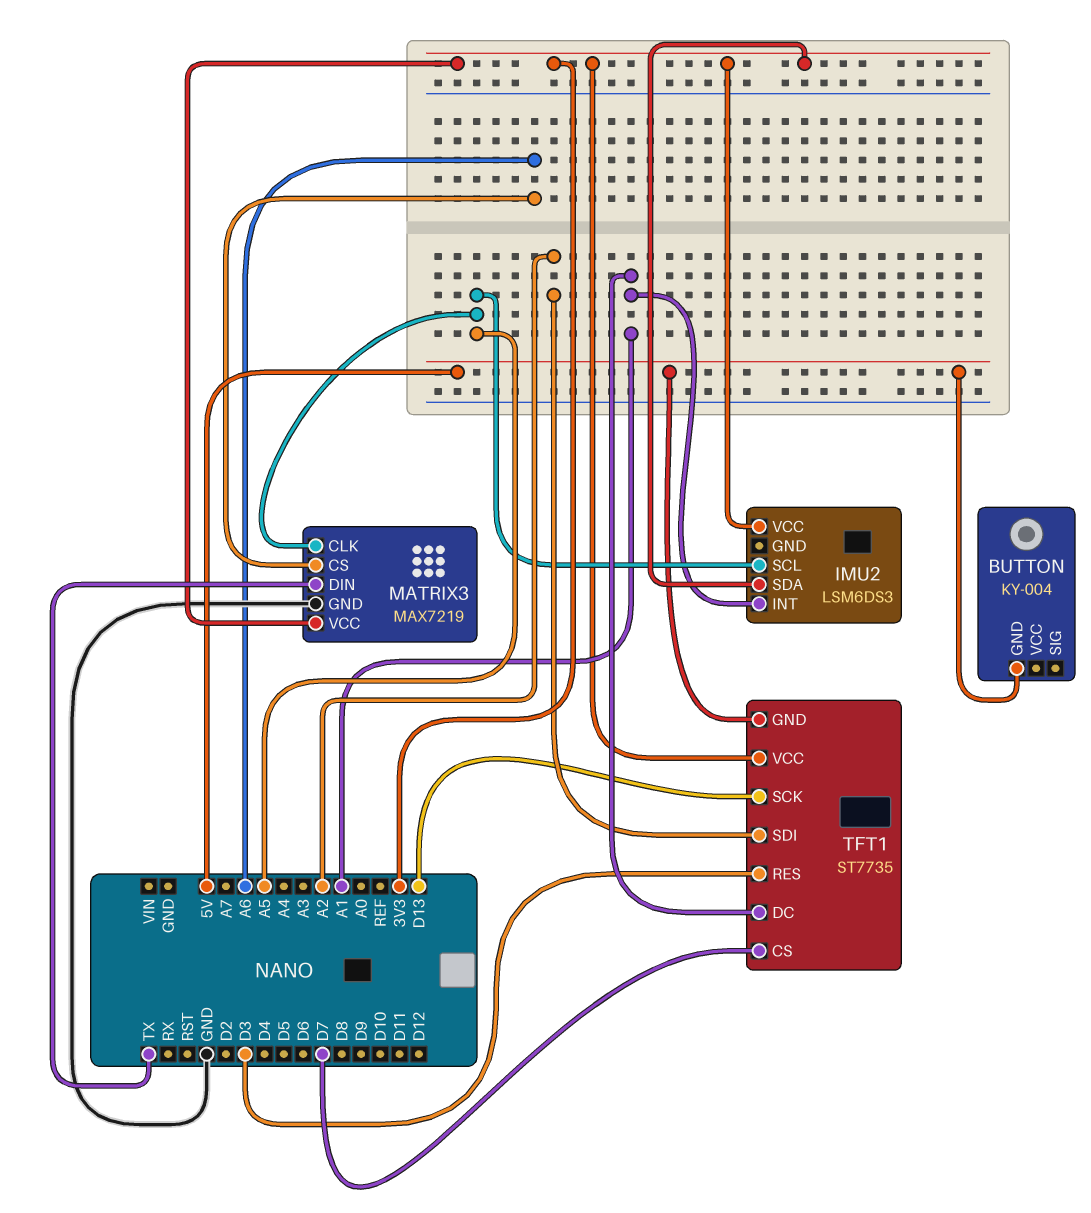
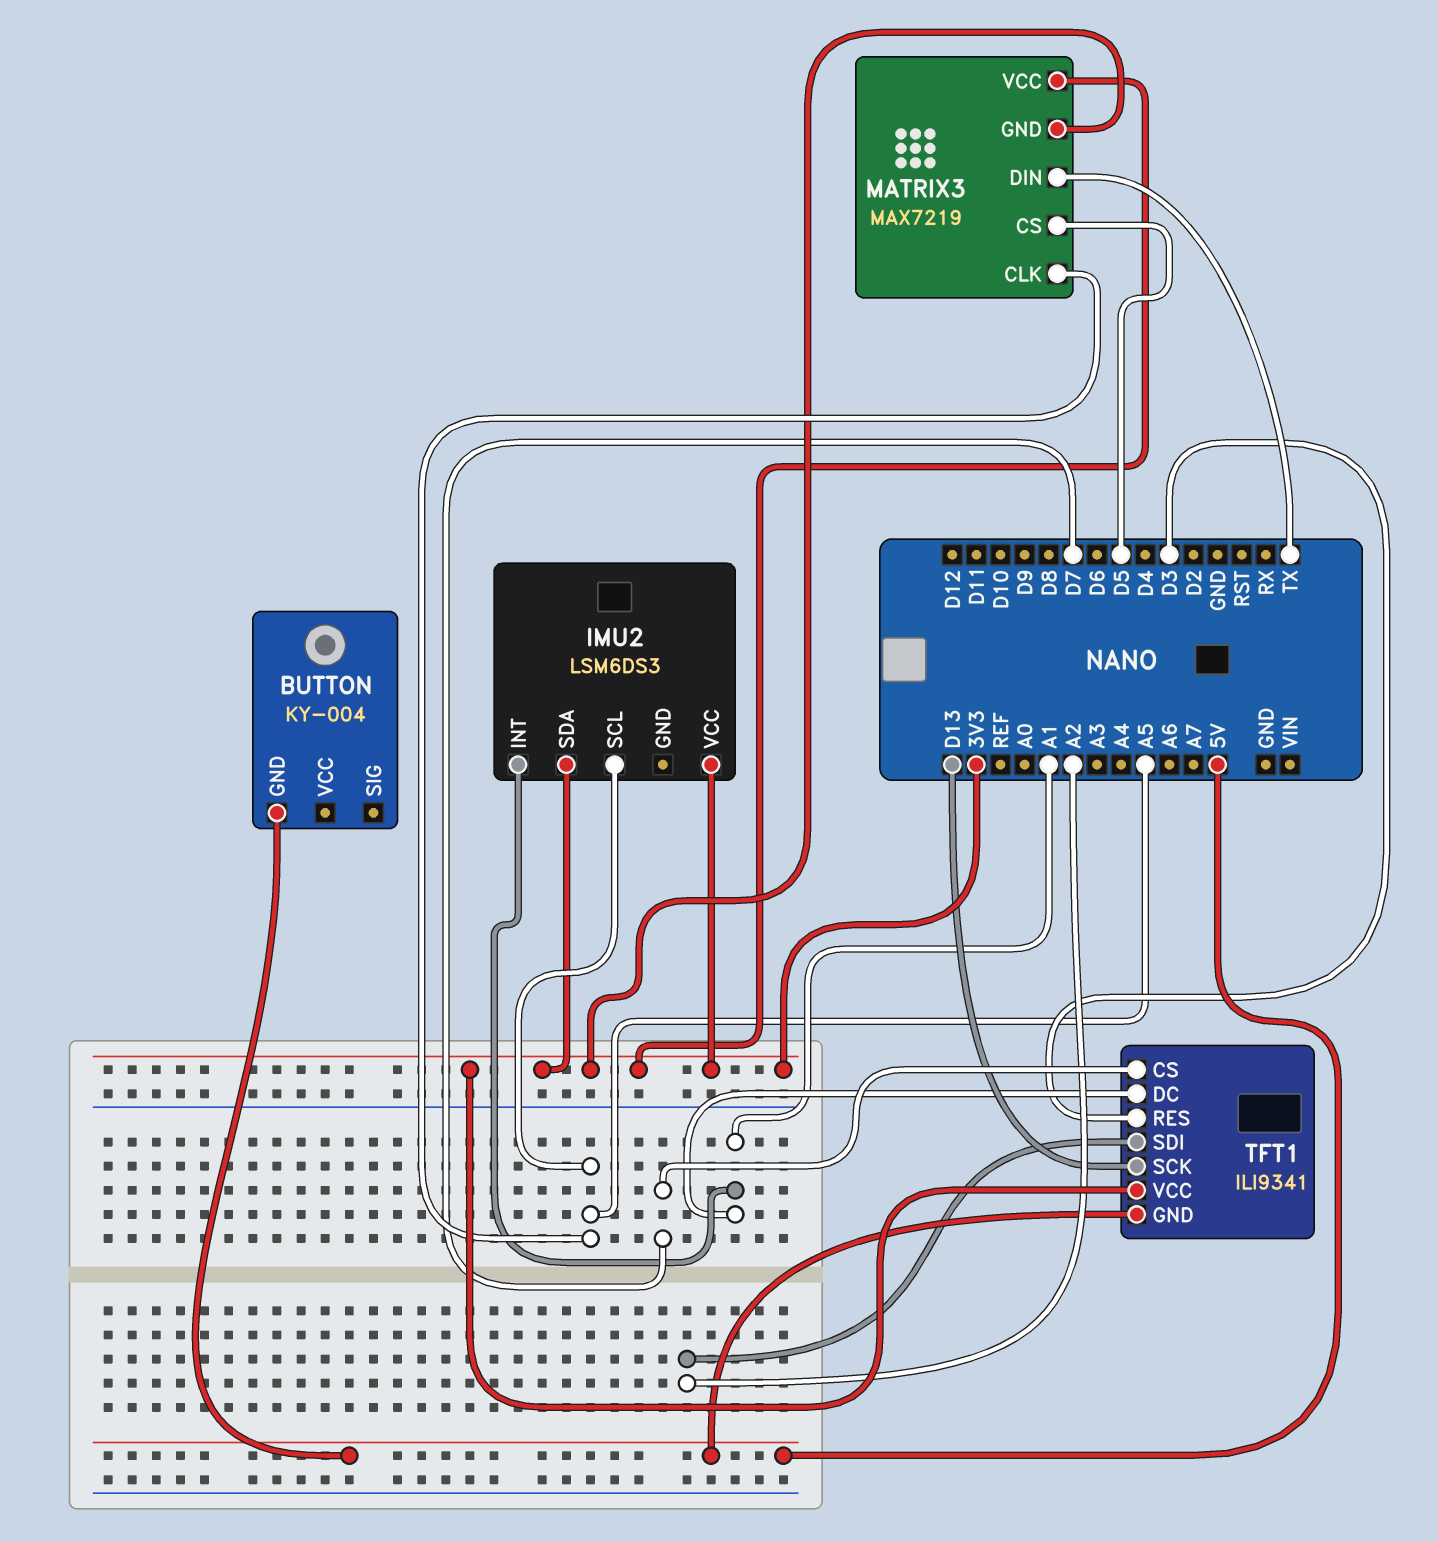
MATRIX3 pin CS: A6 -> D5
MATRIX3 pin GND: GND -> 3V3
TFT1: ST7735 -> ILI9341

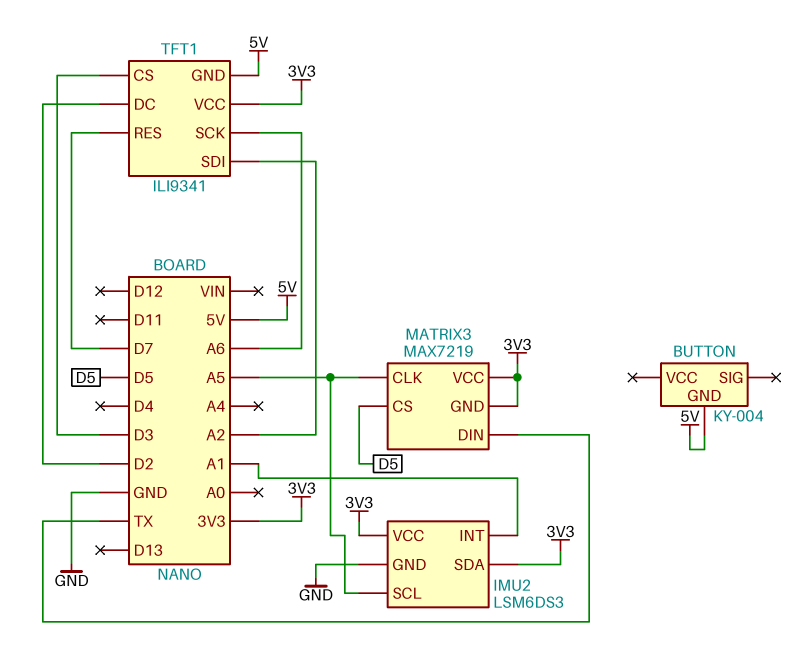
IMU2 pin GND: none -> GND
TFT1 pin CS: D7 -> D3
TFT1 pin DC: A1 -> D2
TFT1 pin RES: D3 -> D7
TFT1 pin SCK: D13 -> A6

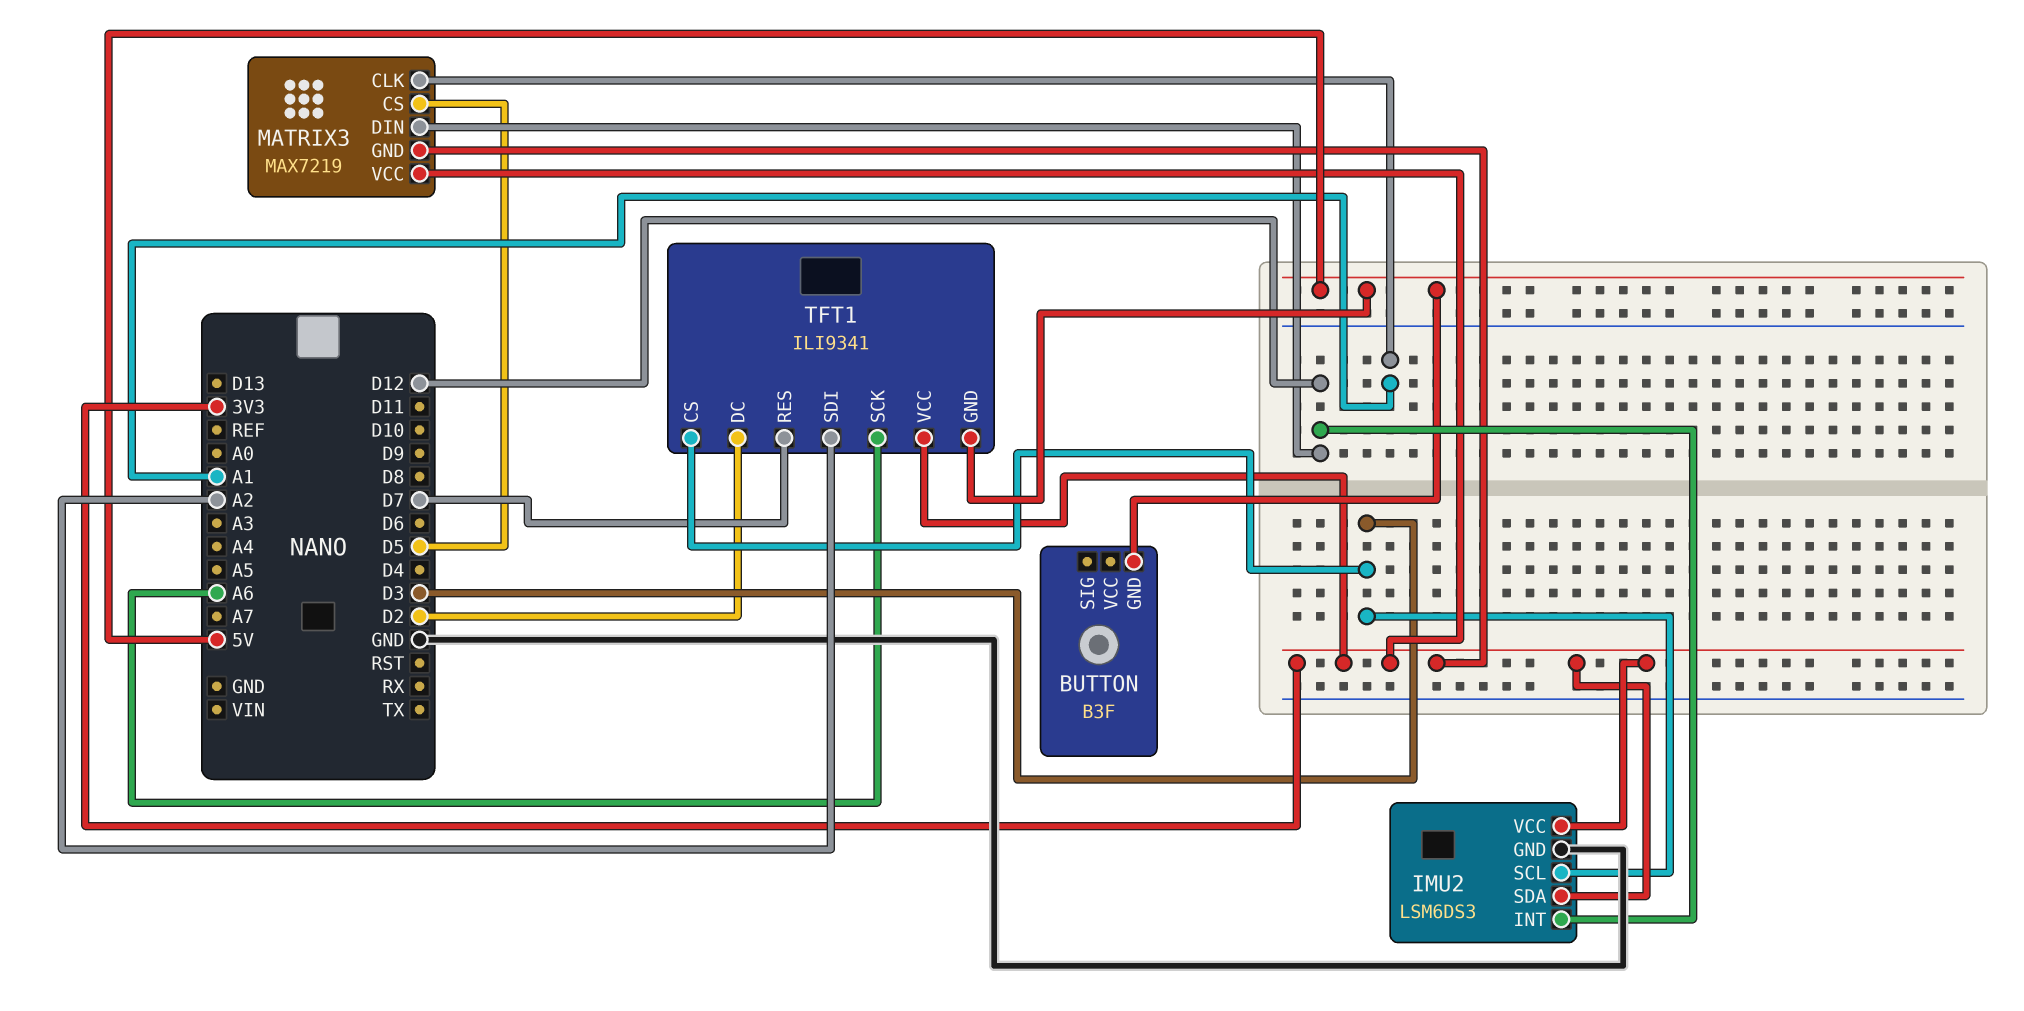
BUTTON: KY-004 -> B3F
IMU2 pin INT: A1 -> D12
IMU2 pin SCL: A5 -> D3
MATRIX3 pin CLK: A5 -> A1
MATRIX3 pin DIN: TX -> D12

